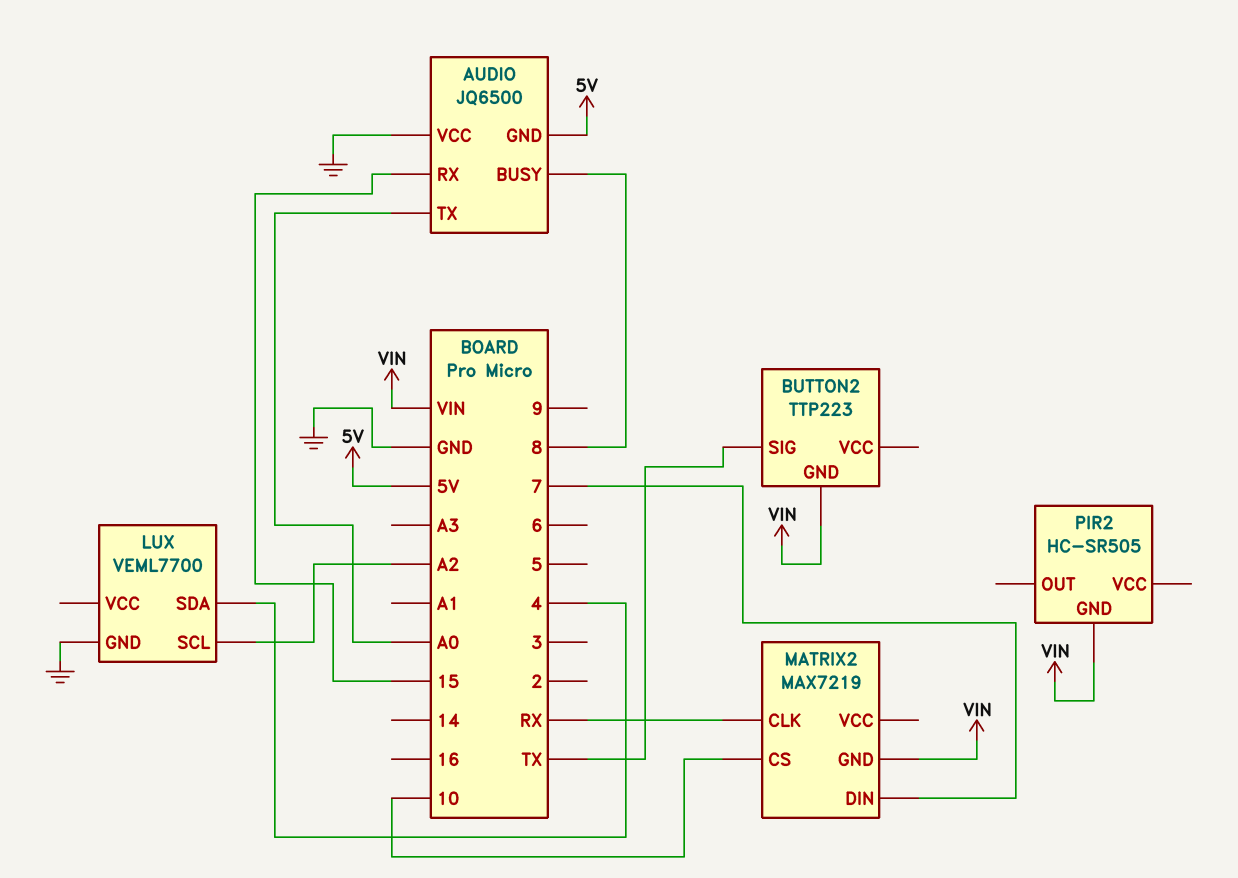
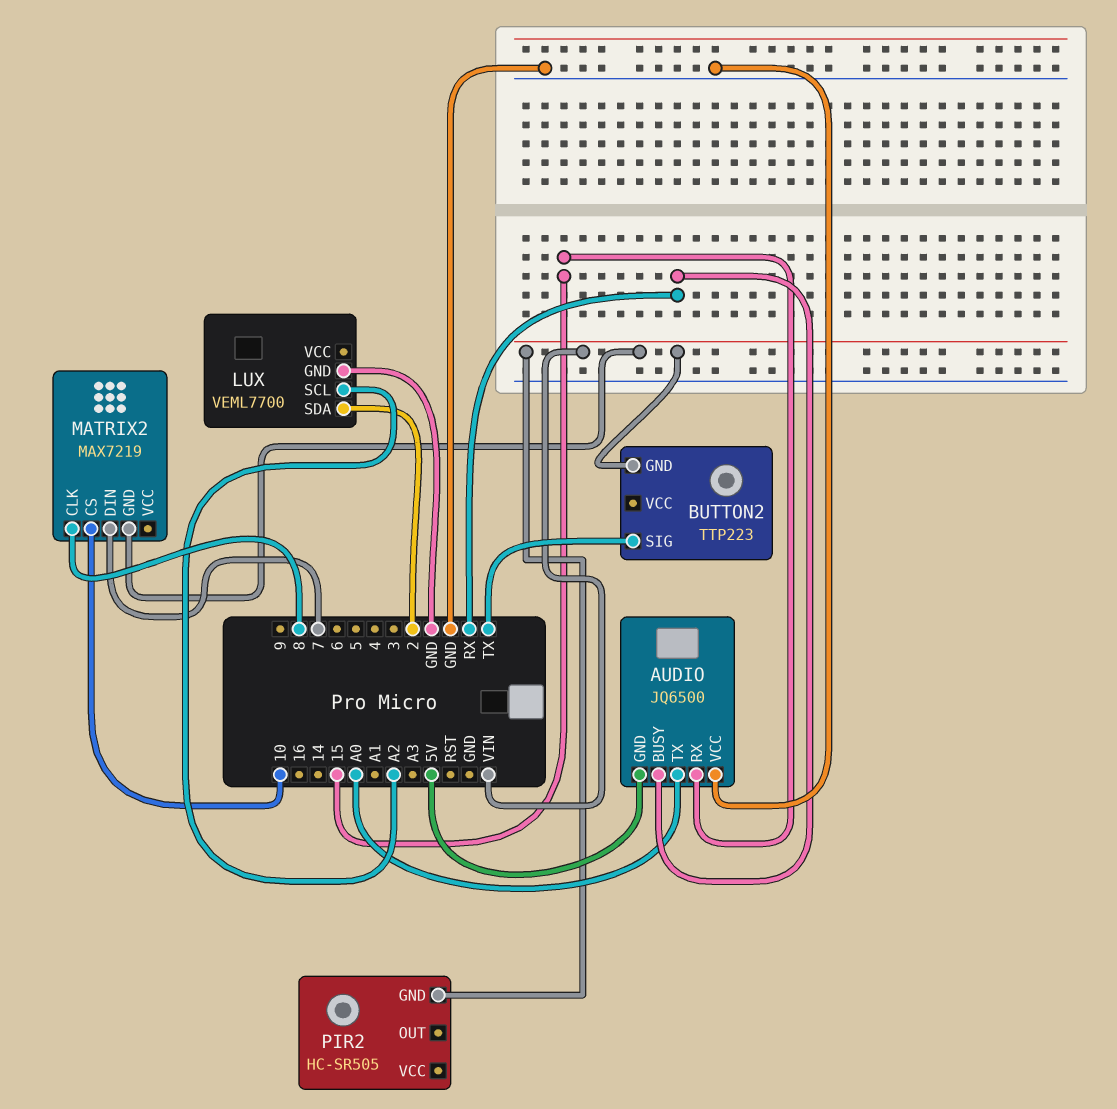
AUDIO pin BUSY: 8 -> RX
LUX pin SDA: 4 -> 2
MATRIX2 pin CLK: RX -> 8

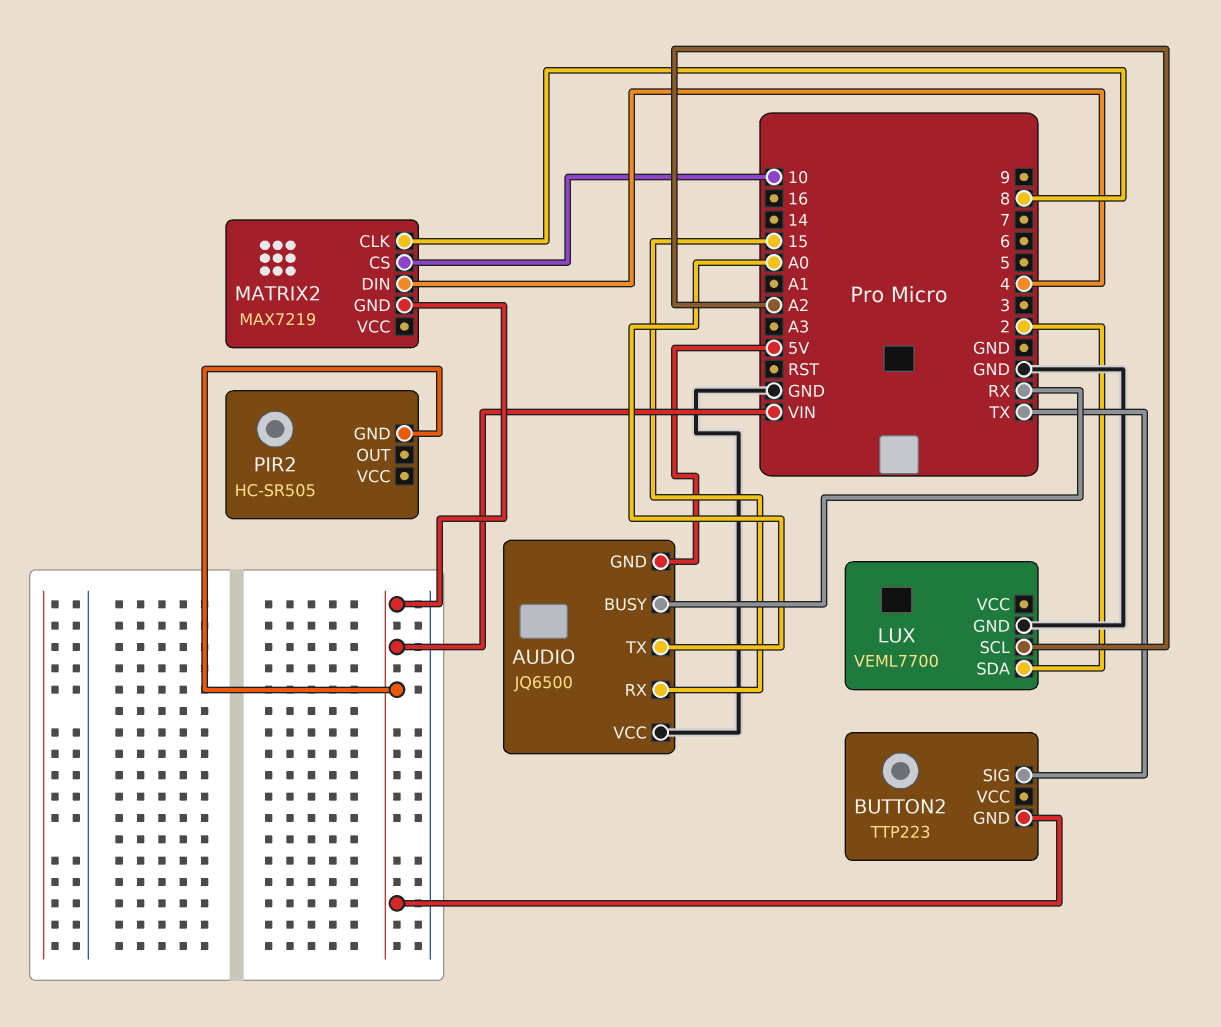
MATRIX2 pin DIN: 7 -> 4

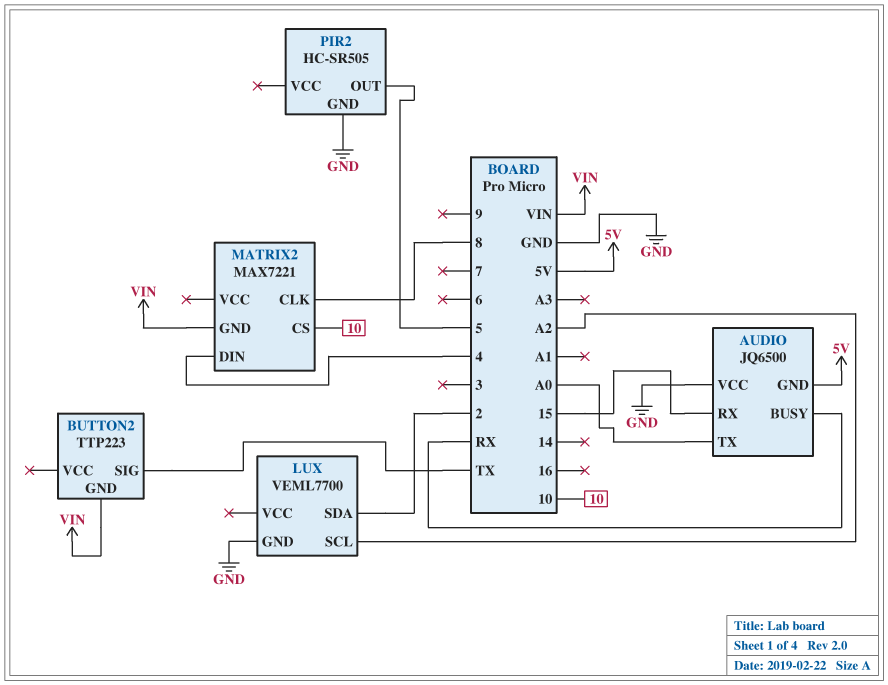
MATRIX2: MAX7219 -> MAX7221
PIR2 pin GND: VIN -> GND
PIR2 pin OUT: none -> 5

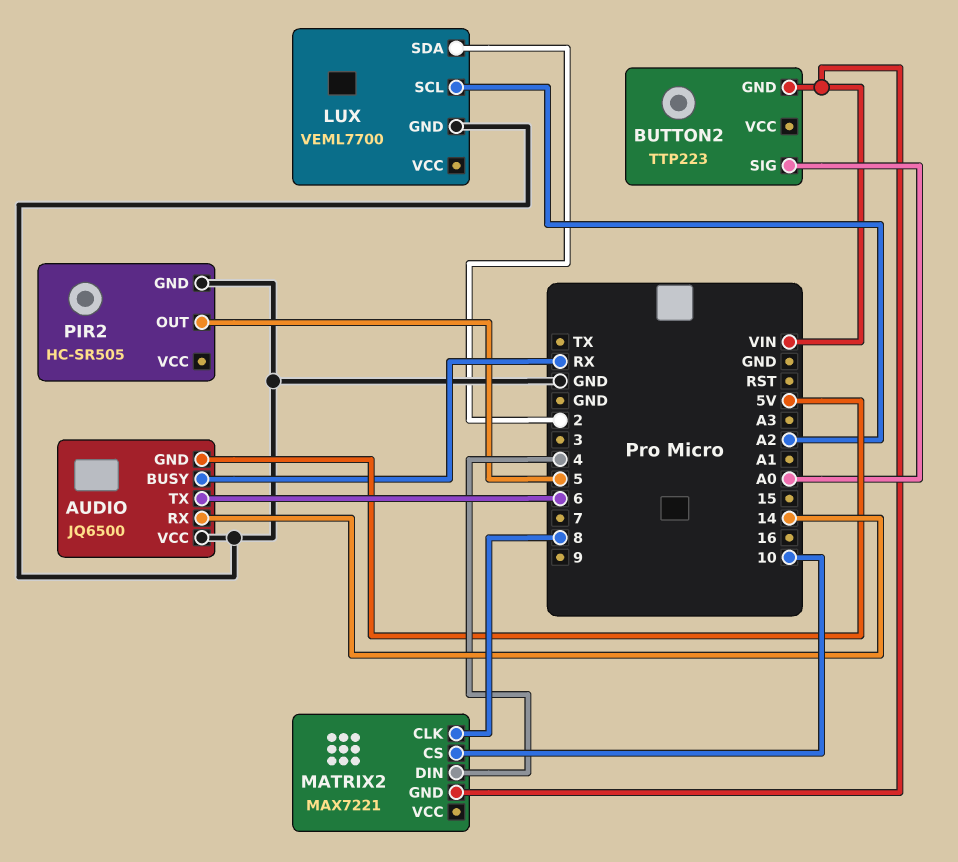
AUDIO pin RX: 15 -> 14
AUDIO pin TX: A0 -> 6
BUTTON2 pin SIG: TX -> A0

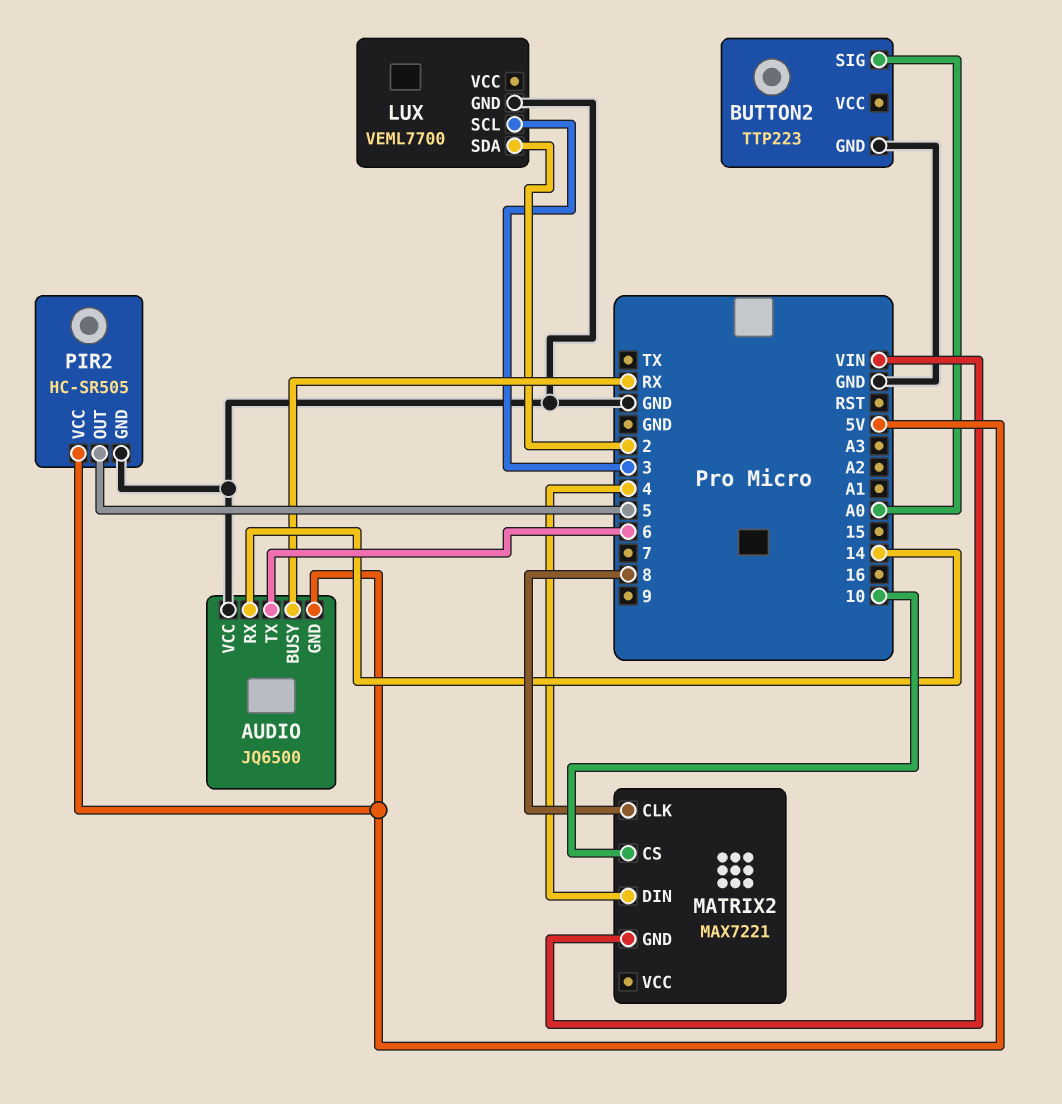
BUTTON2 pin GND: VIN -> GND
LUX pin SCL: A2 -> 3
PIR2 pin VCC: none -> 5V

